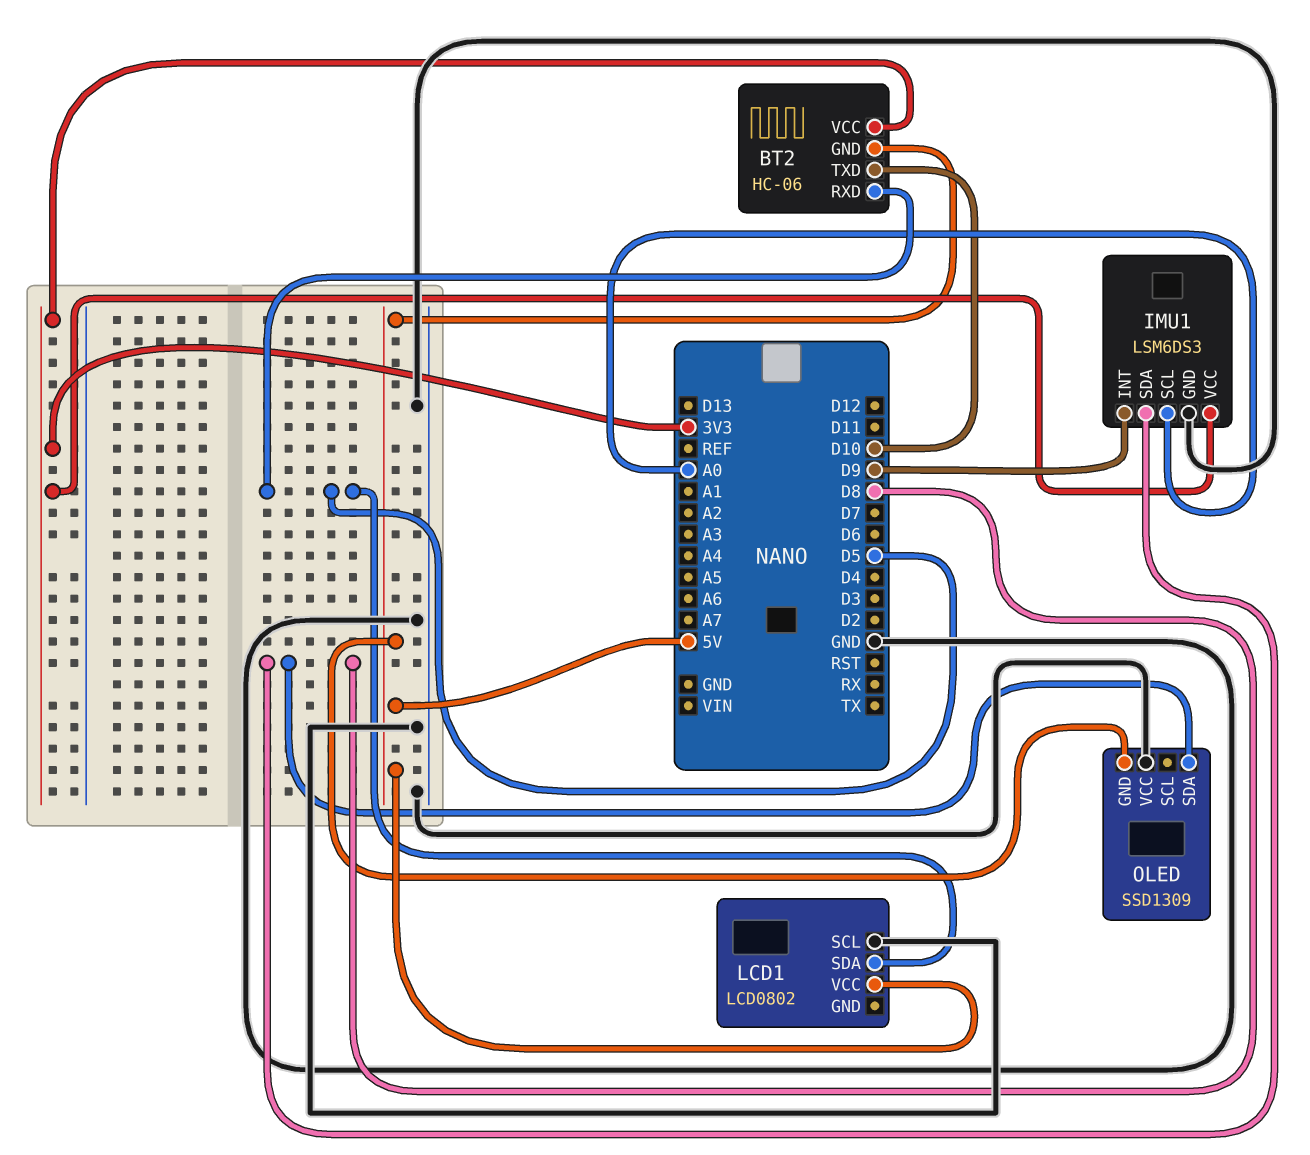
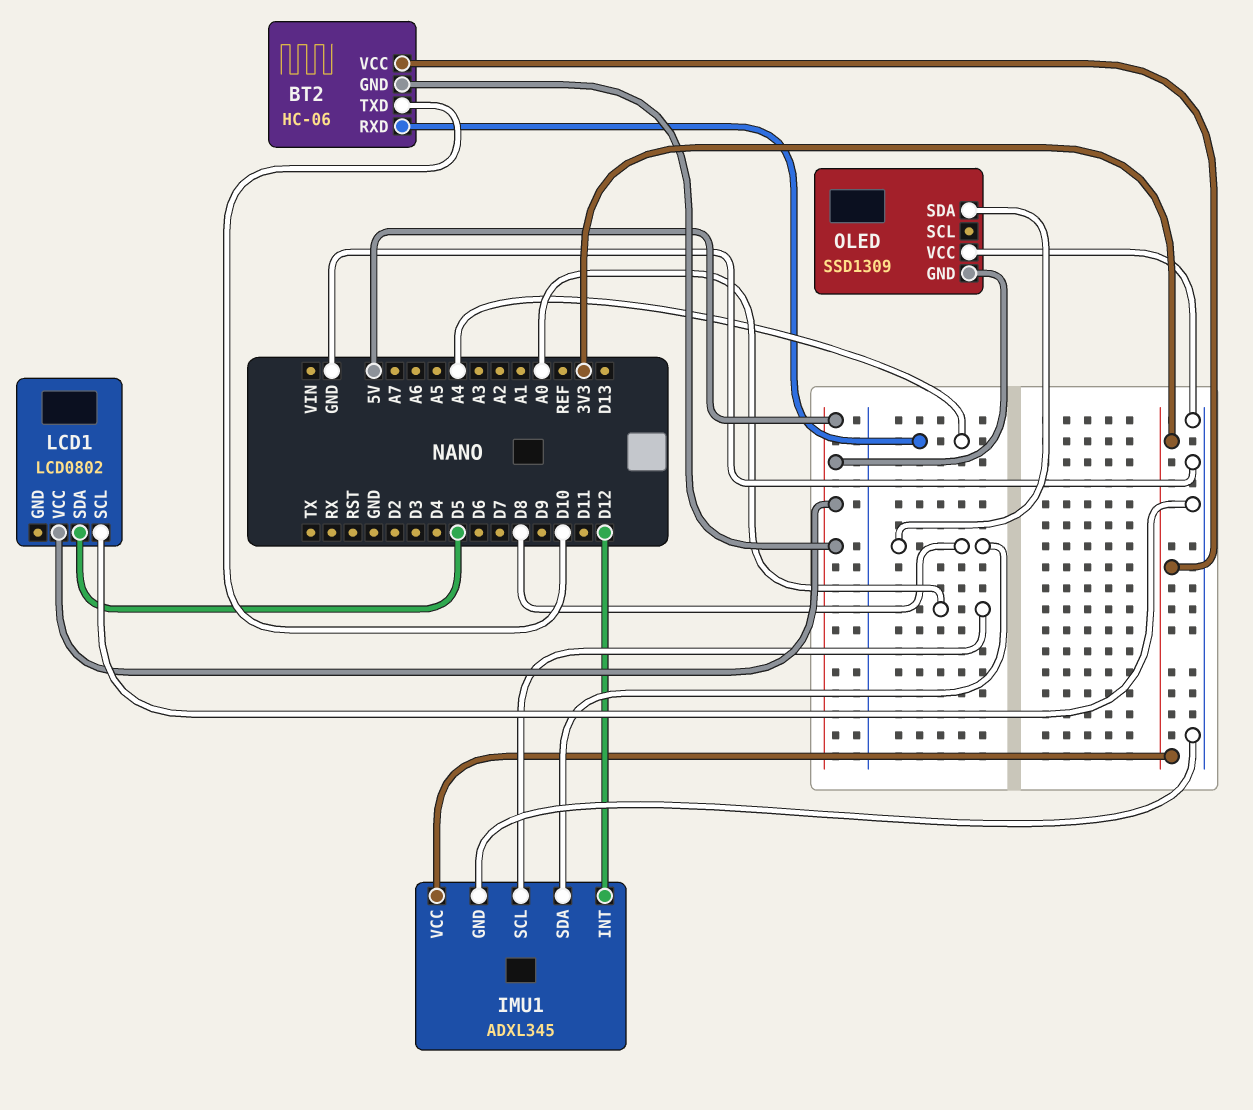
BT2 pin RXD: D5 -> A4
IMU1: LSM6DS3 -> ADXL345
IMU1 pin INT: D9 -> D12

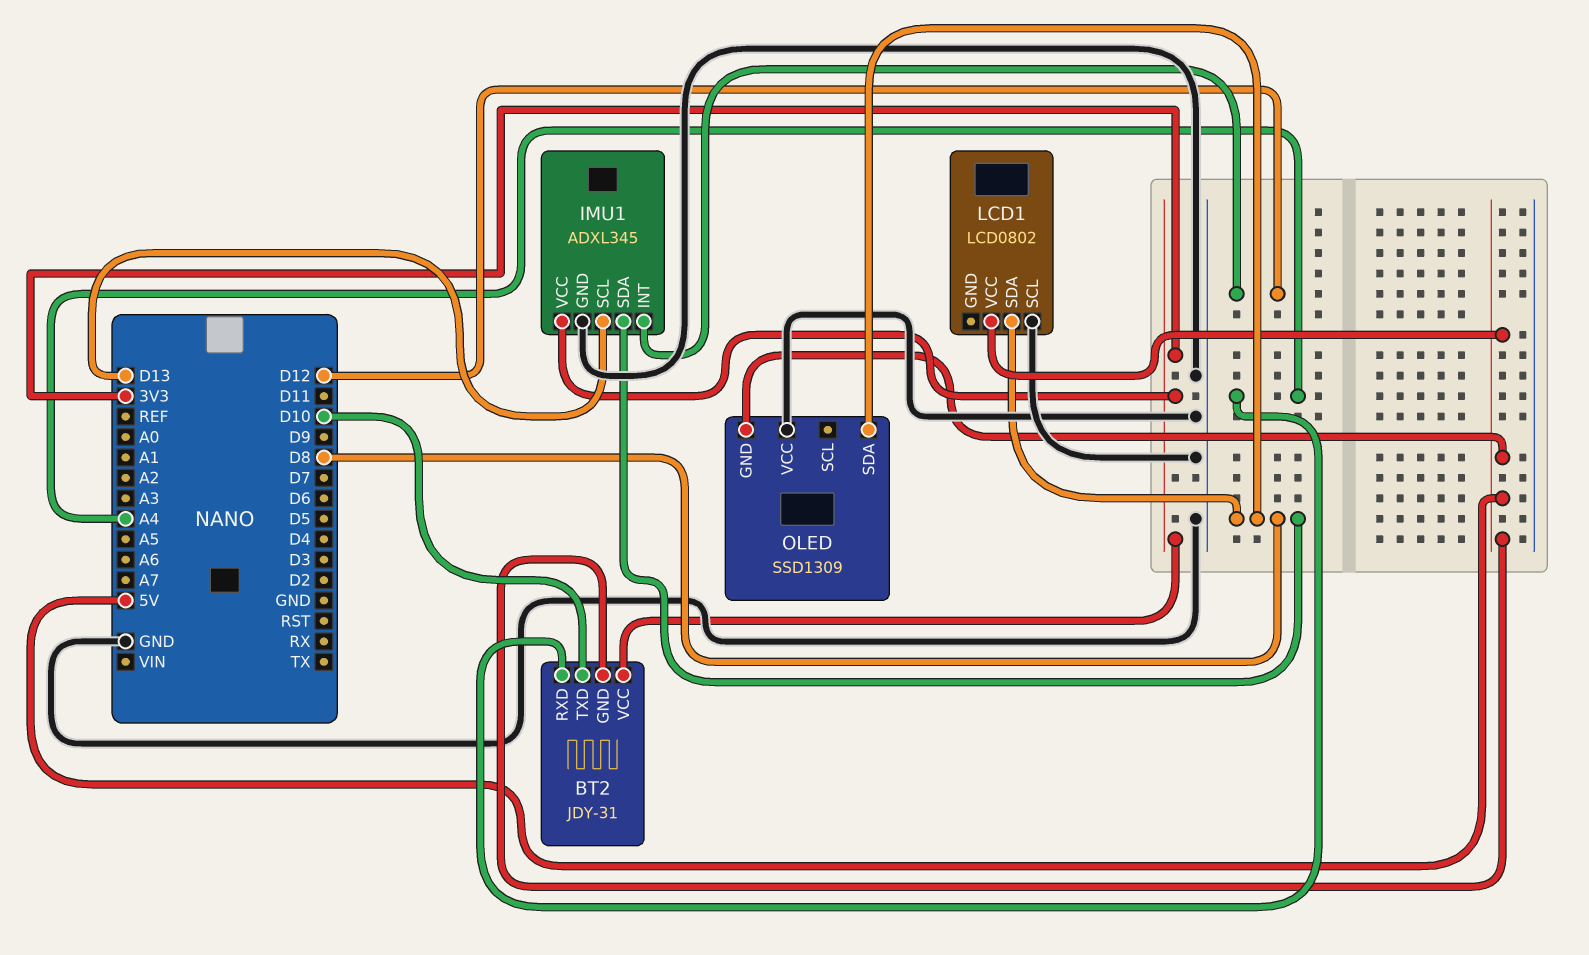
BT2: HC-06 -> JDY-31
IMU1 pin SCL: A0 -> D13
LCD1 pin SDA: D5 -> D8

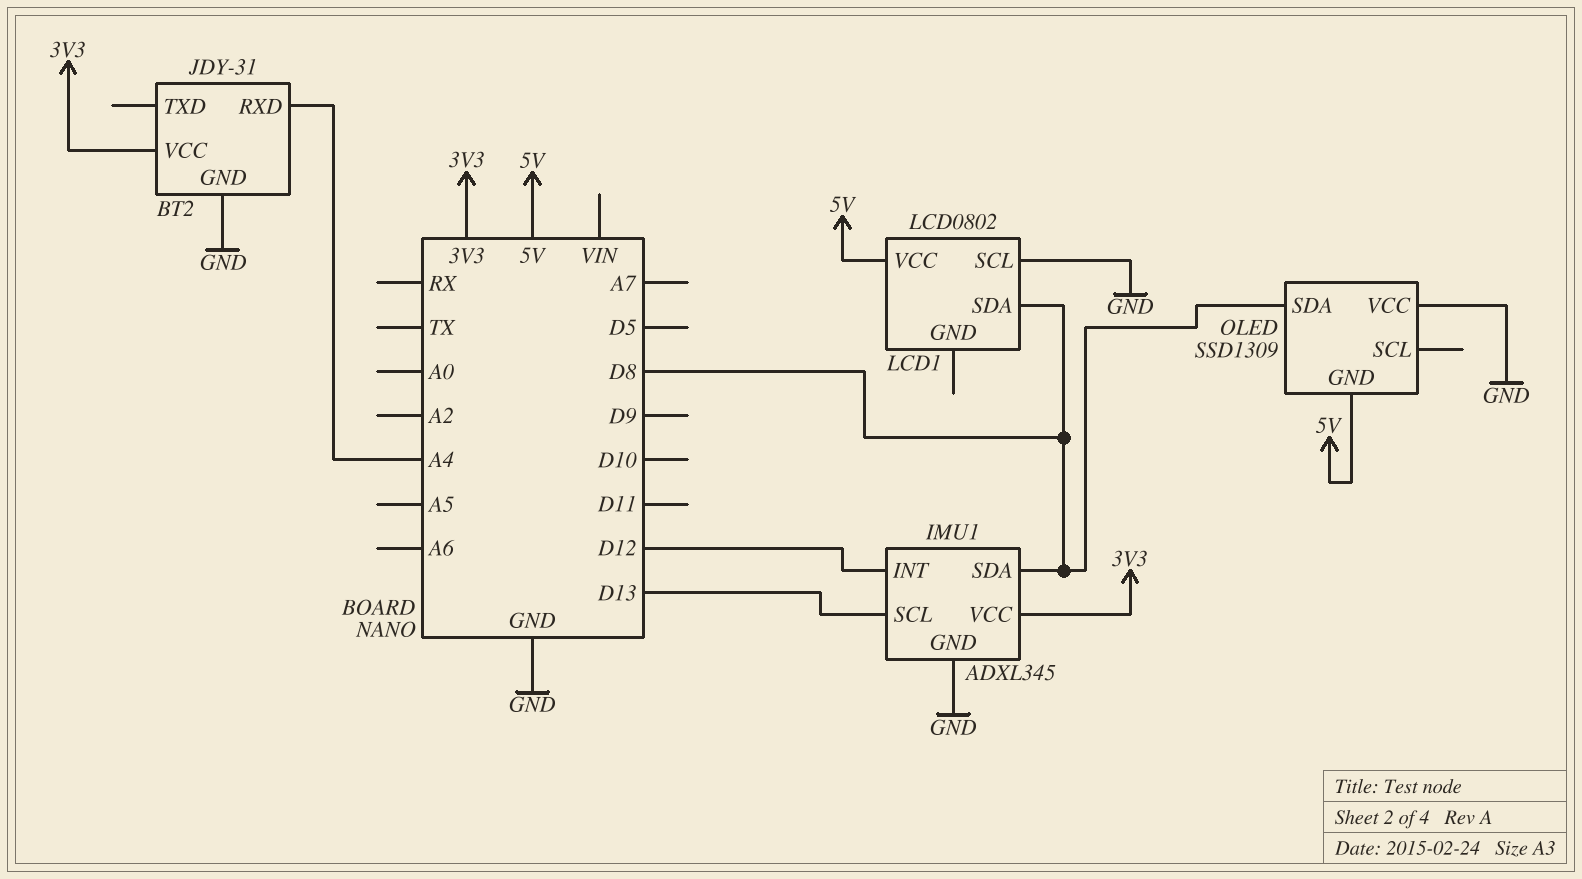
BT2 pin GND: 5V -> GND
BT2 pin TXD: D10 -> none

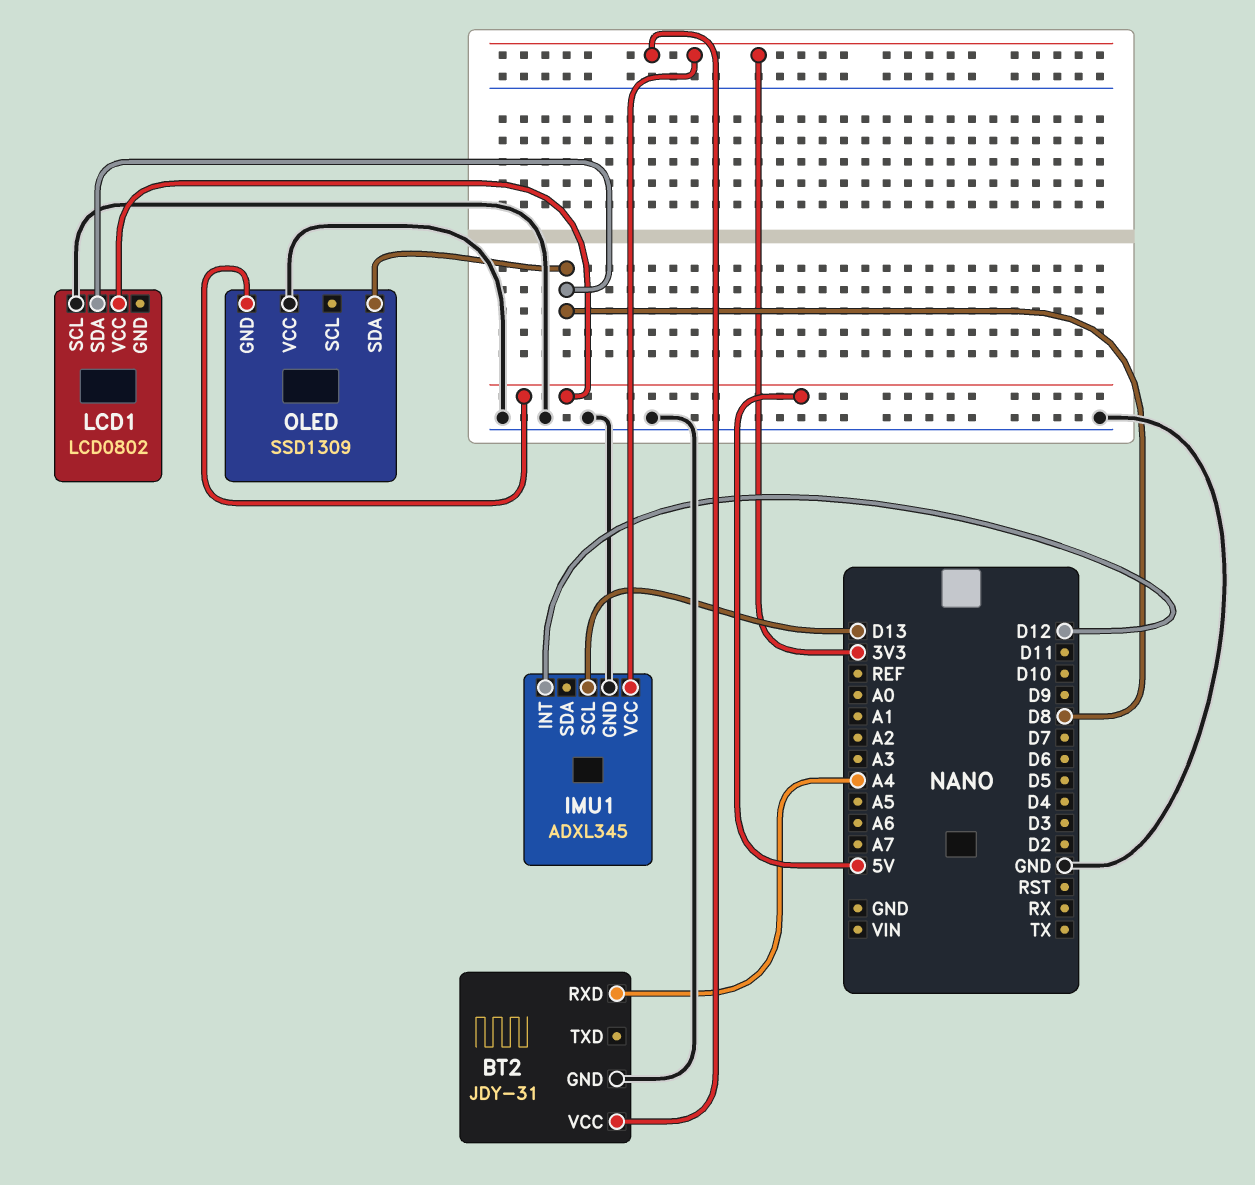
IMU1 pin SDA: D8 -> none

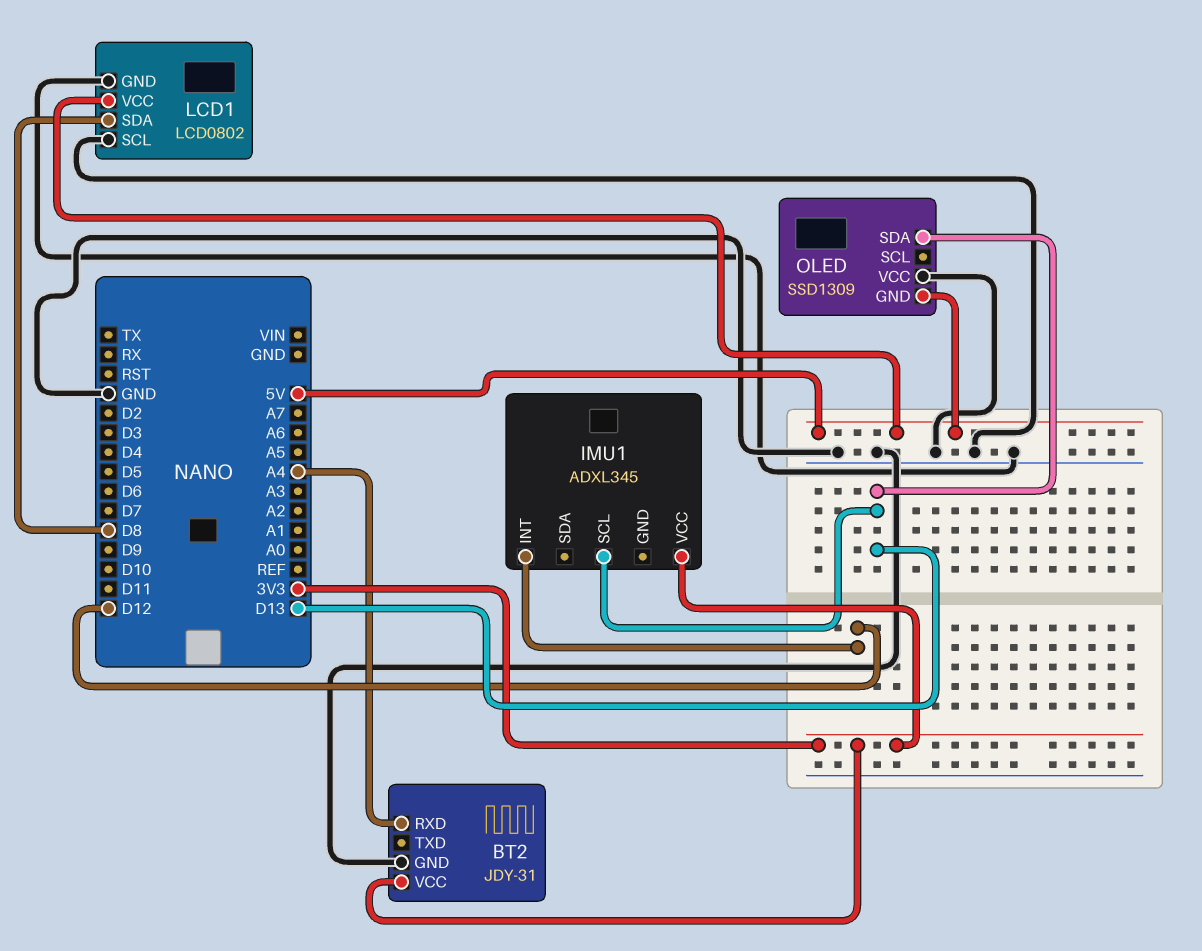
IMU1 pin GND: GND -> none
LCD1 pin GND: none -> GND
OLED pin SDA: D8 -> D13

